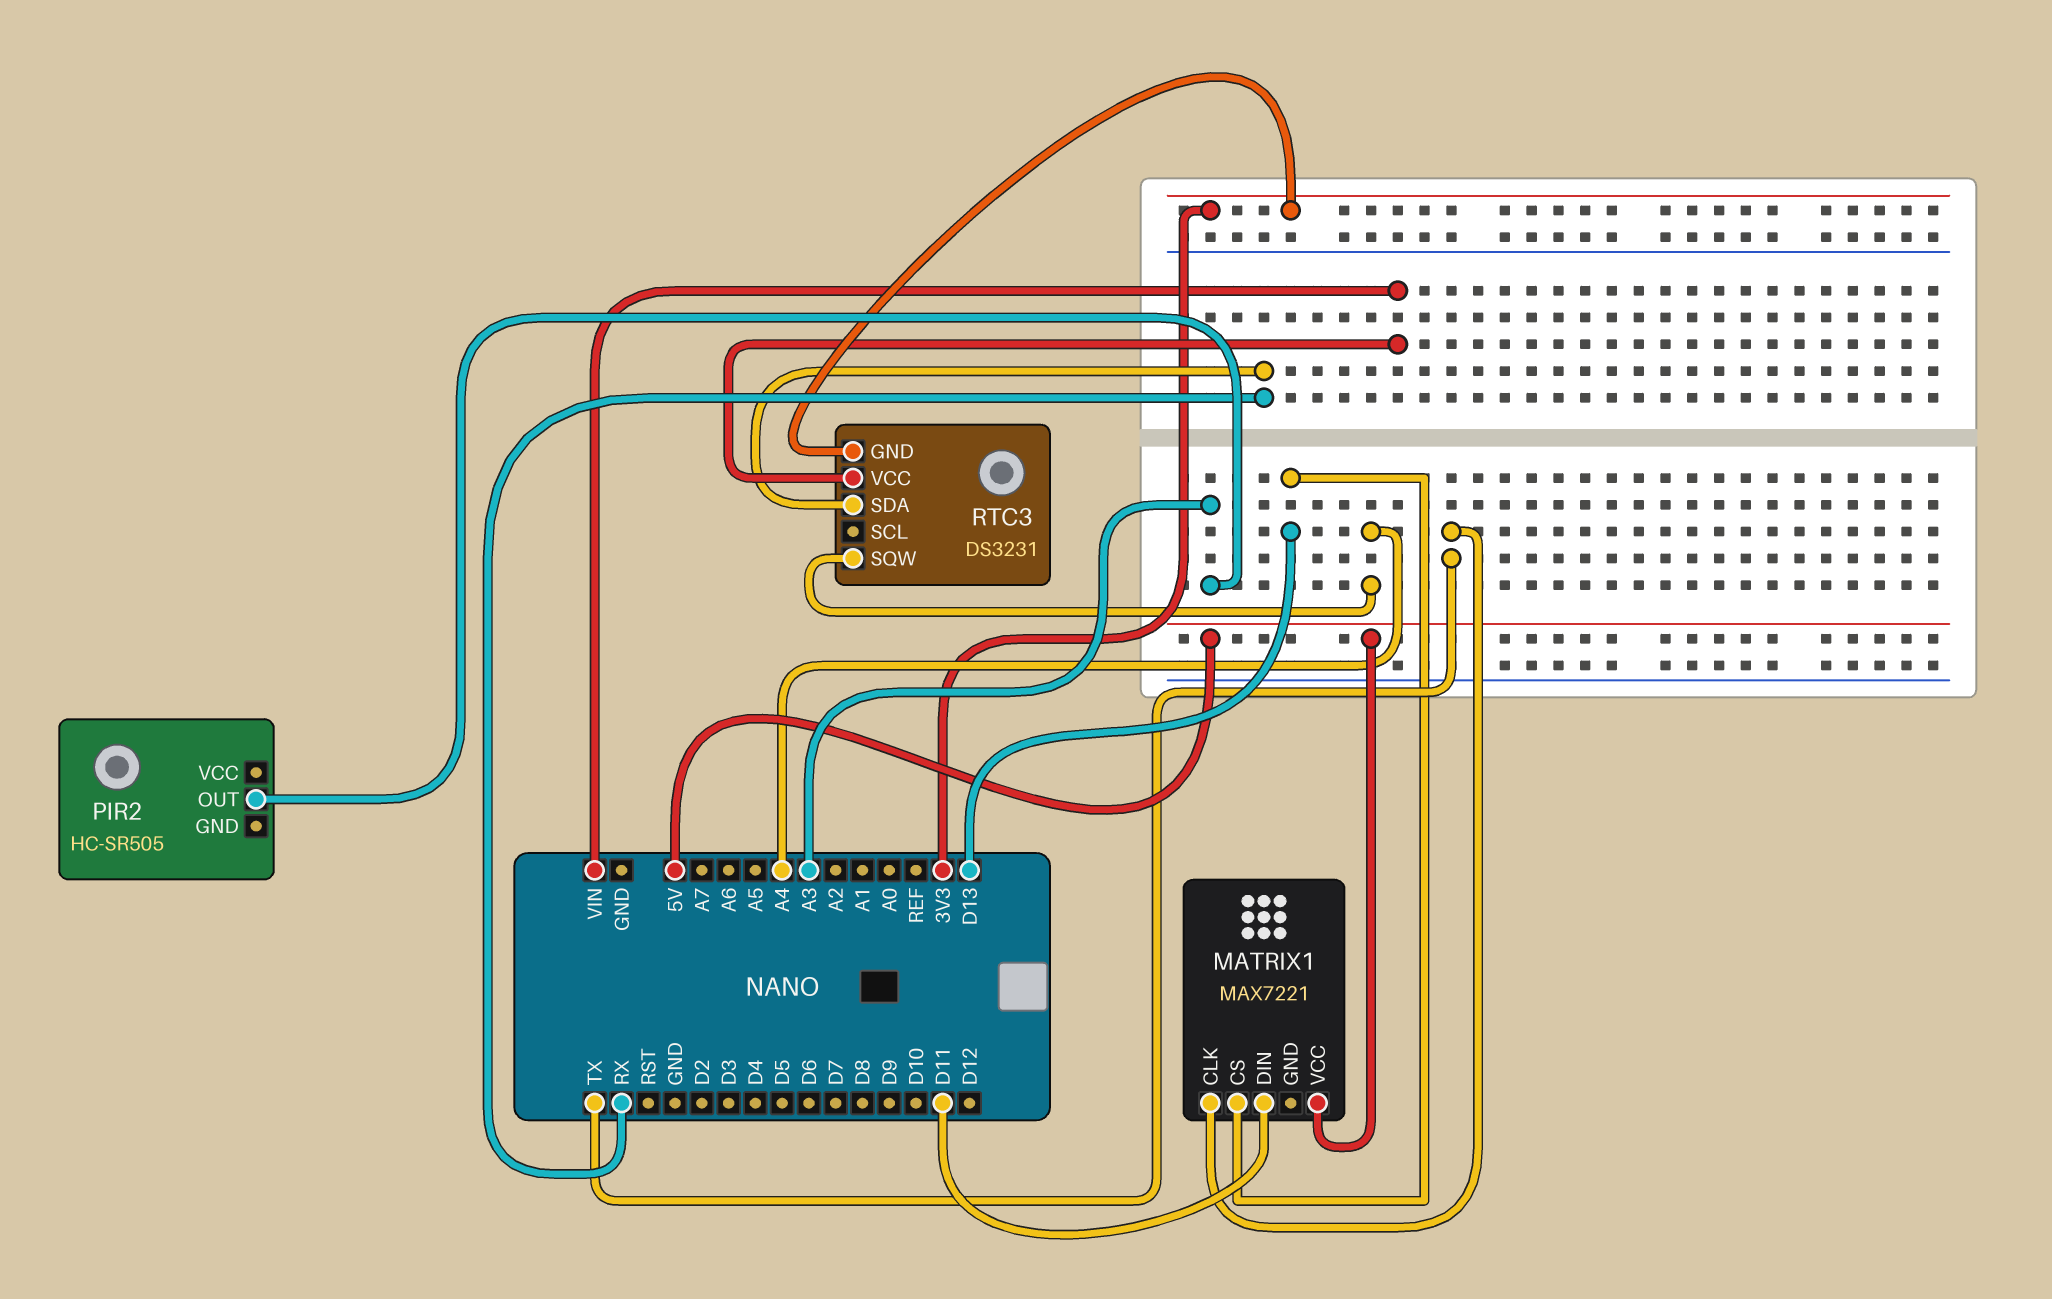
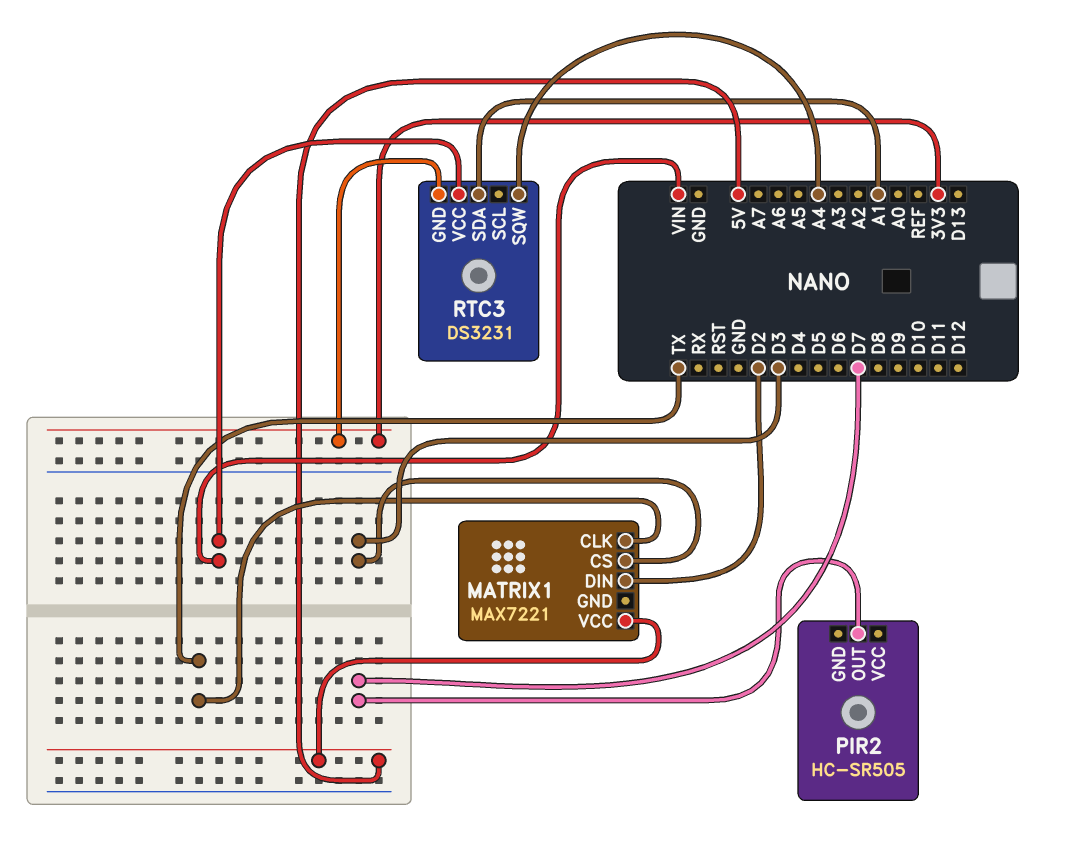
MATRIX1 pin CS: D13 -> D3
MATRIX1 pin DIN: D11 -> D2
PIR2 pin OUT: A3 -> D7
RTC3 pin SDA: RX -> A1

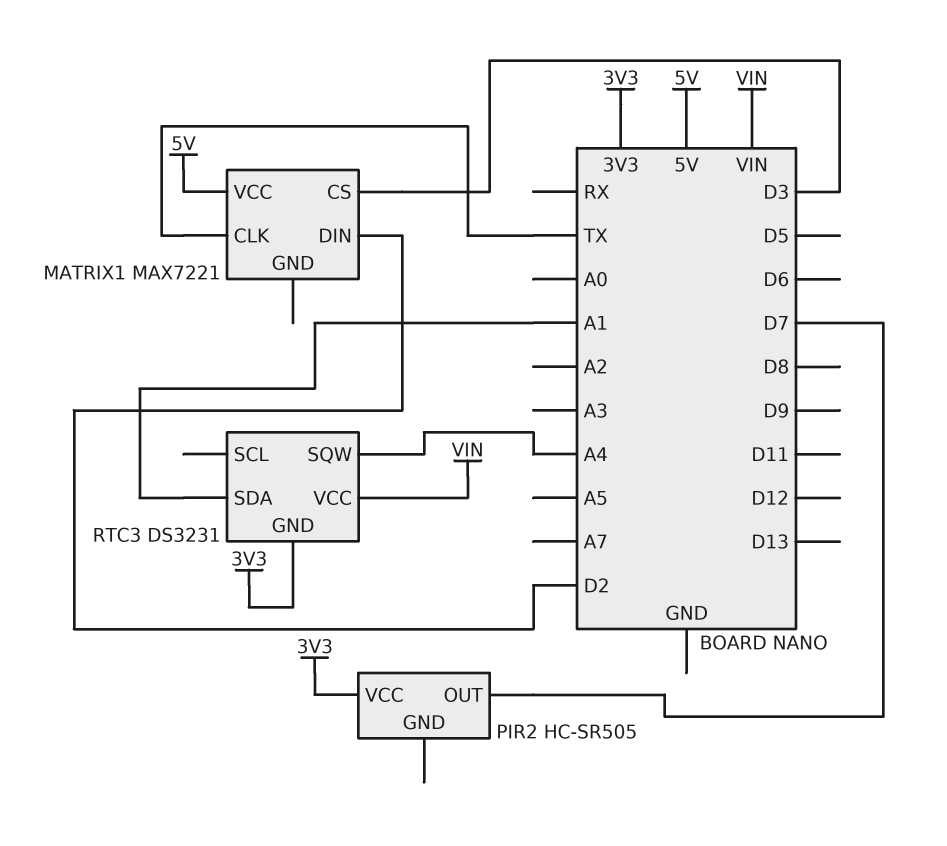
PIR2 pin VCC: none -> 3V3

